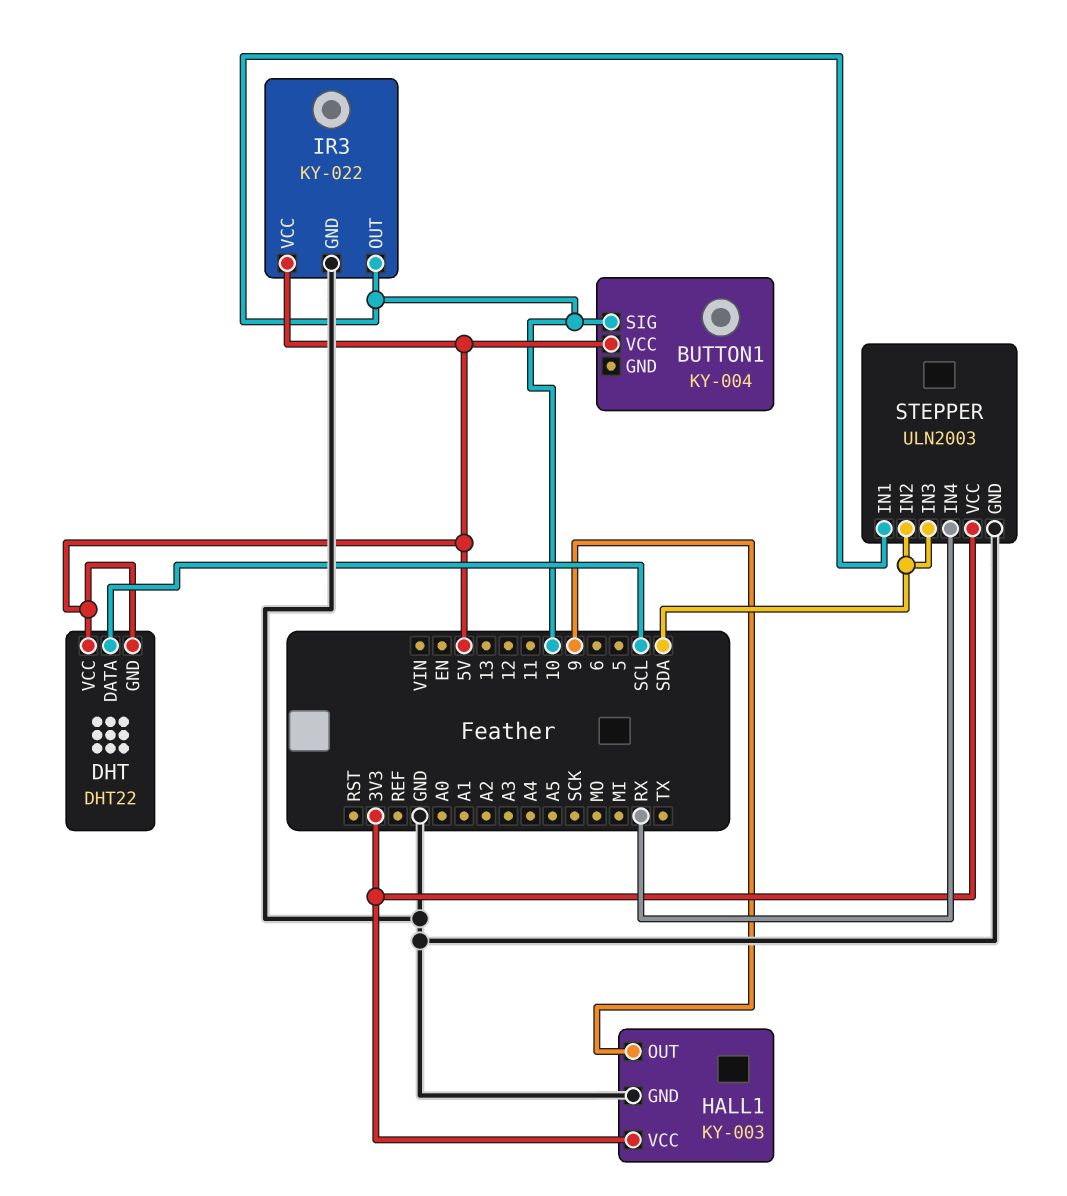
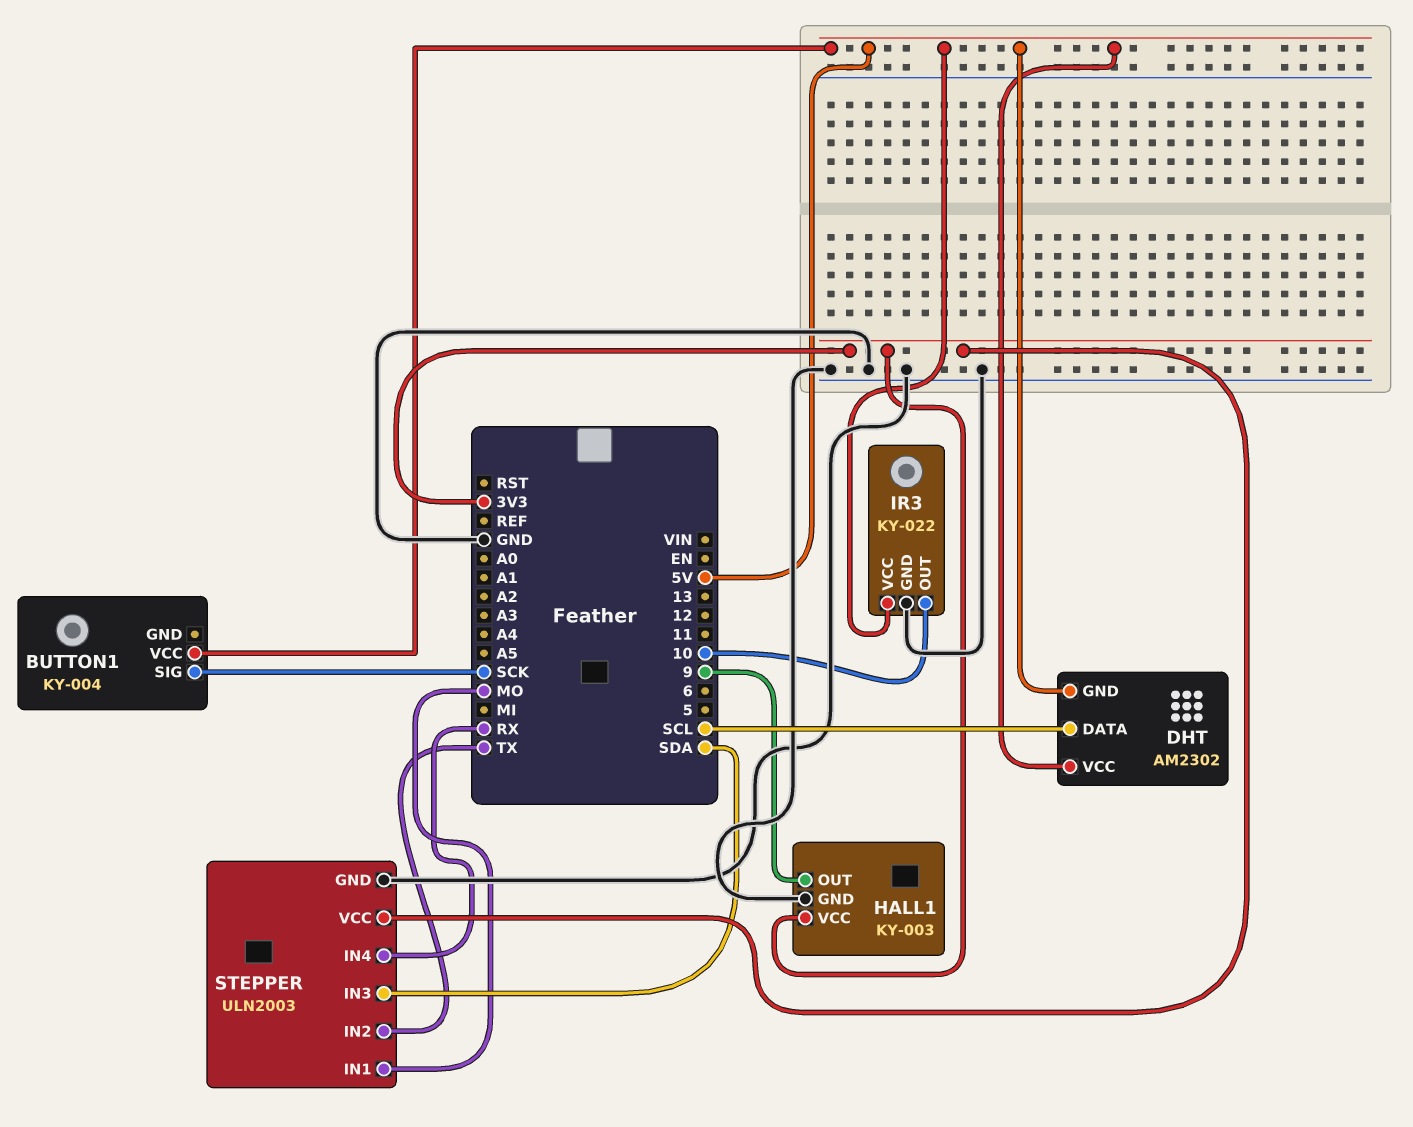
BUTTON1 pin SIG: 10 -> SCK
DHT: DHT22 -> AM2302
STEPPER pin IN1: 10 -> MO
STEPPER pin IN2: SDA -> TX

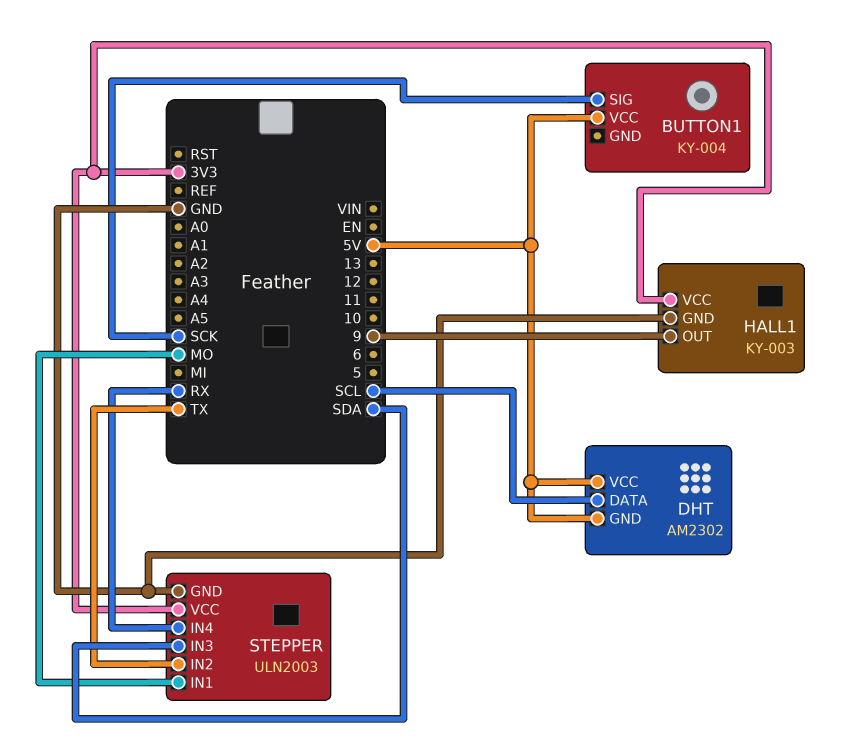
IR3: KY-022 -> none
IR3 pin GND: GND -> none
IR3 pin OUT: 10 -> none
IR3 pin VCC: 5V -> none

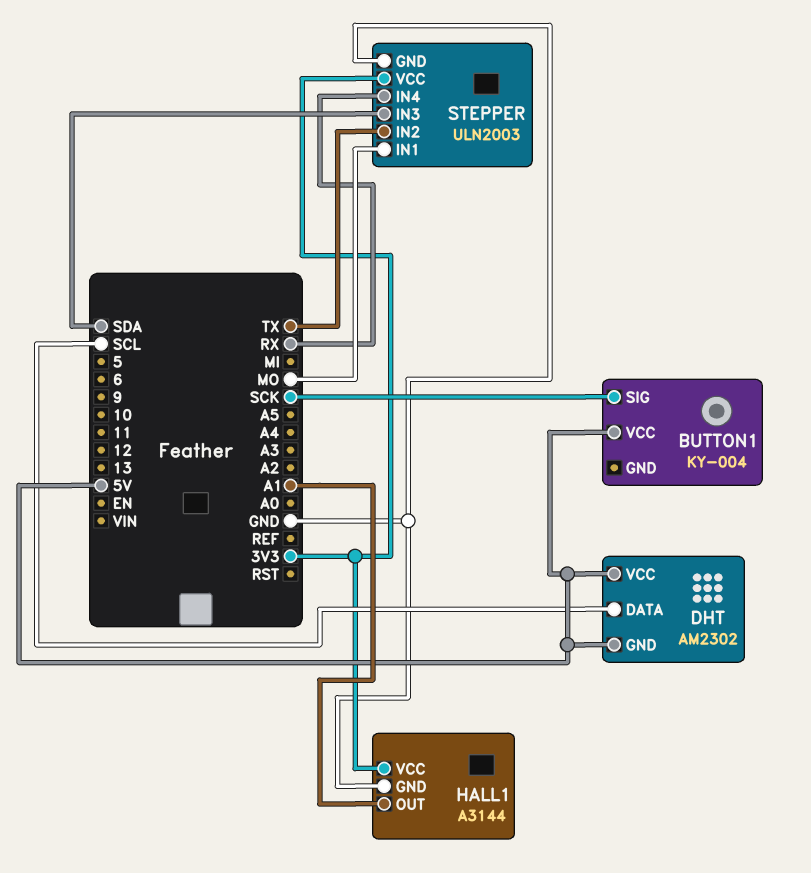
HALL1: KY-003 -> A3144
HALL1 pin OUT: 9 -> A1

